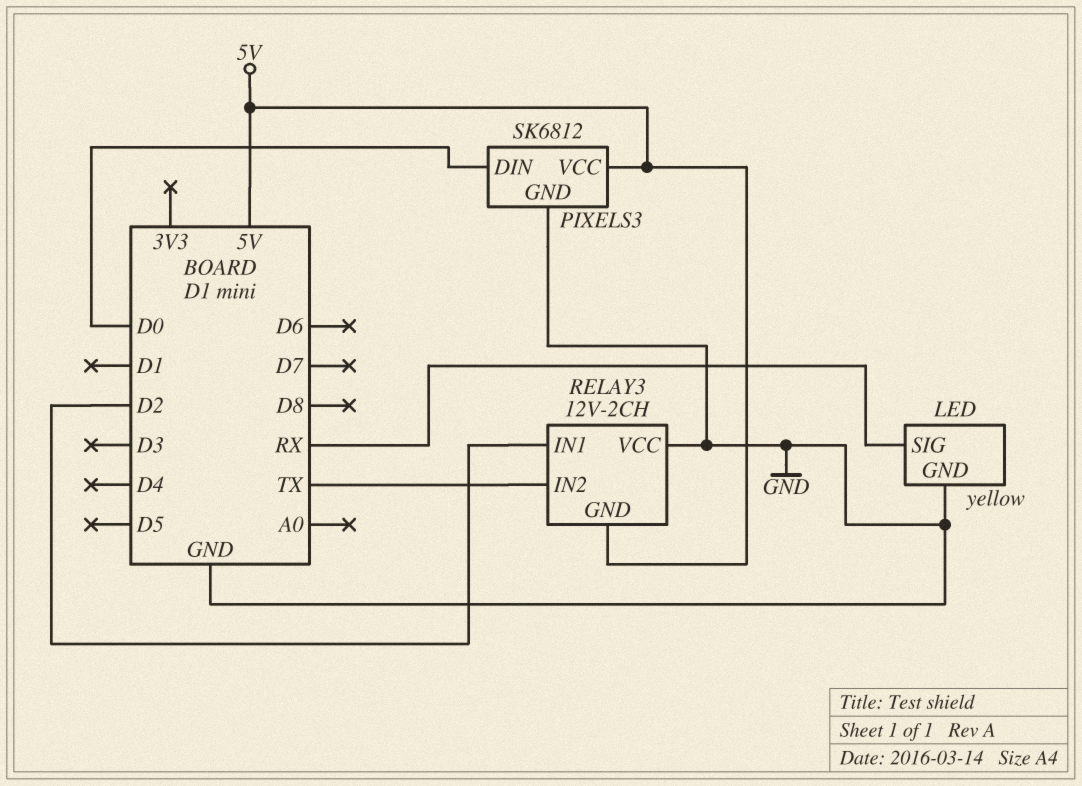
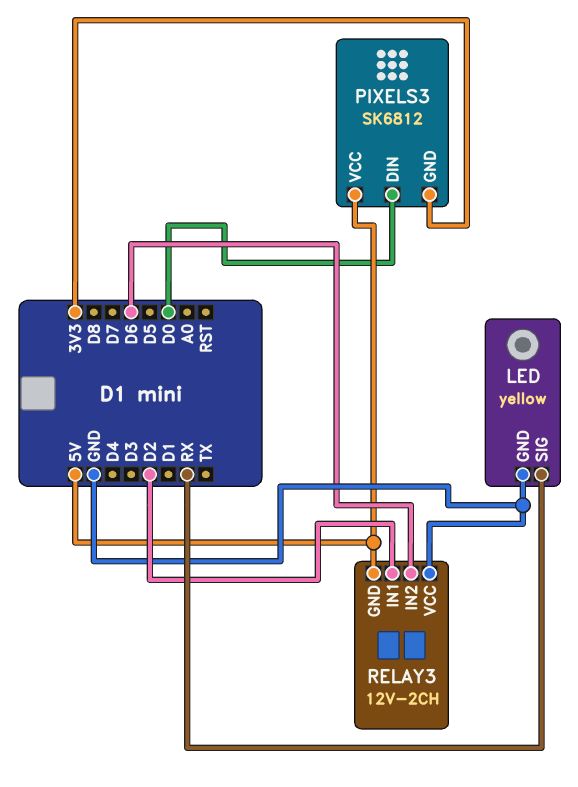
PIXELS3 pin GND: GND -> 3V3
RELAY3 pin IN2: TX -> D6

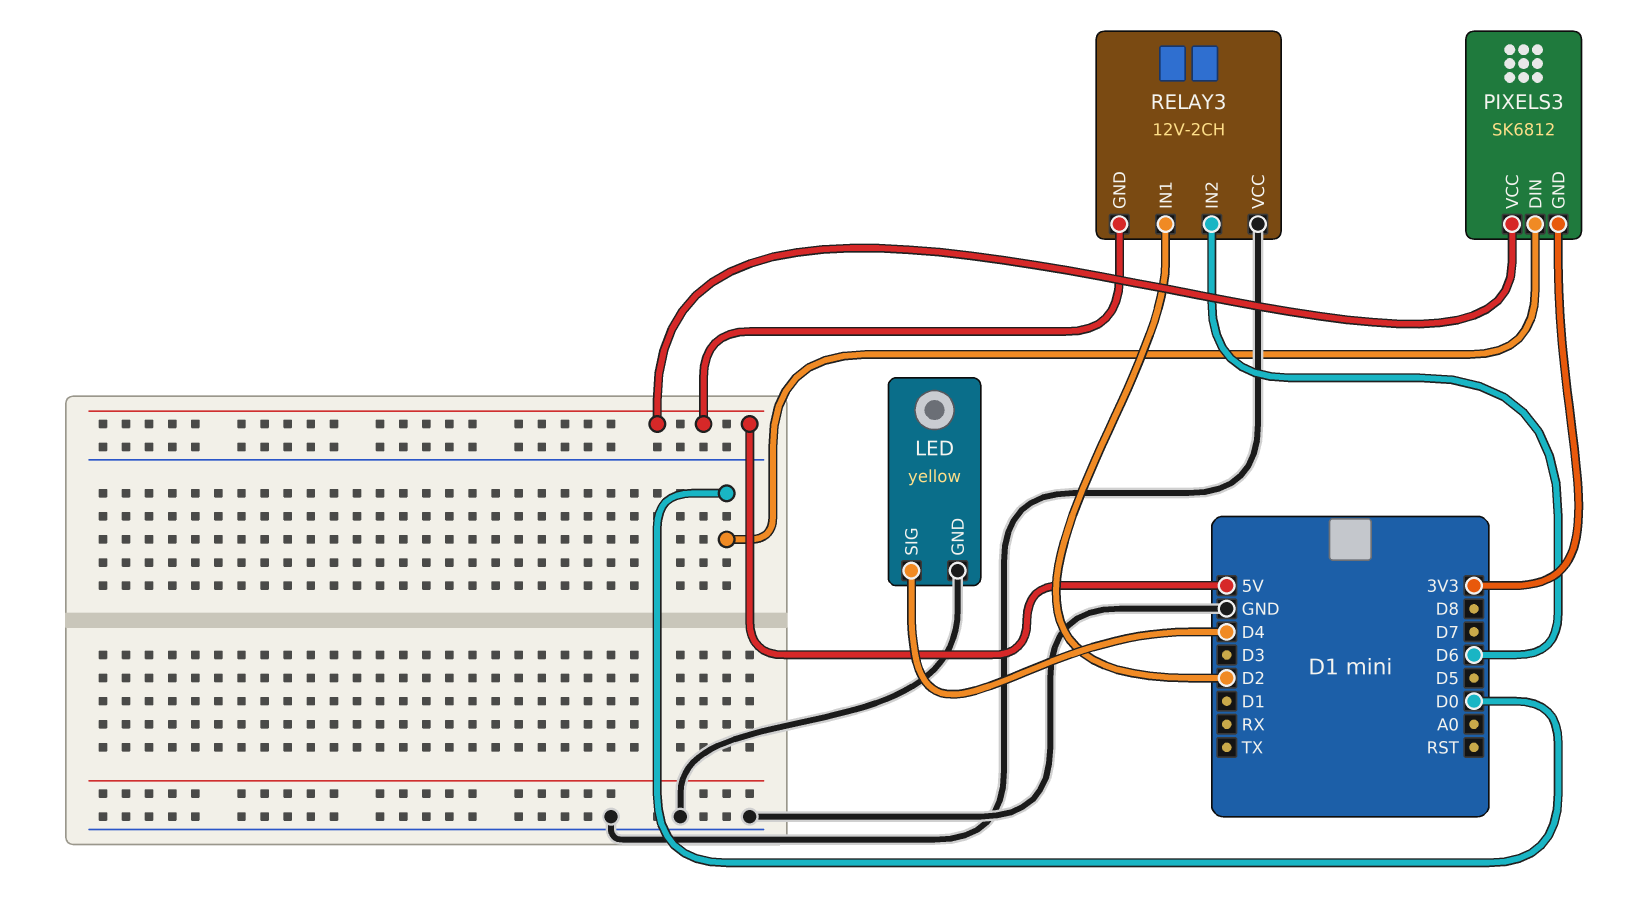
LED pin SIG: RX -> D4

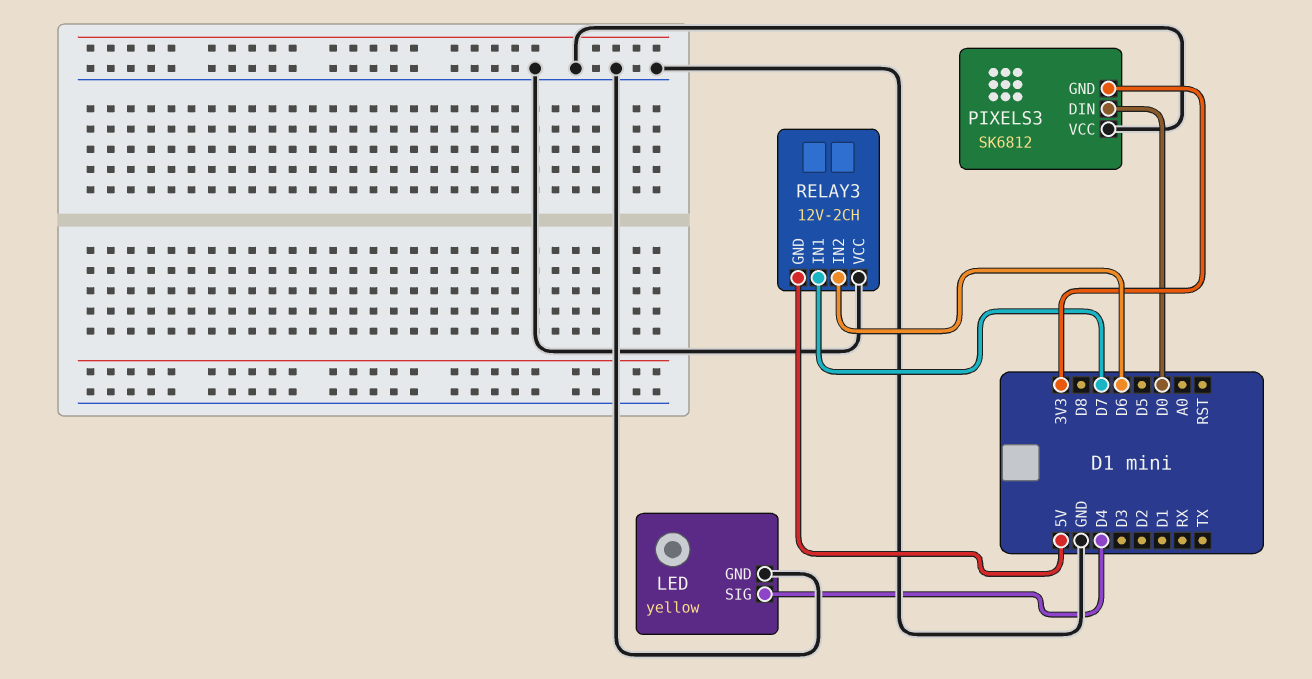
PIXELS3 pin VCC: 5V -> GND
RELAY3 pin IN1: D2 -> D7

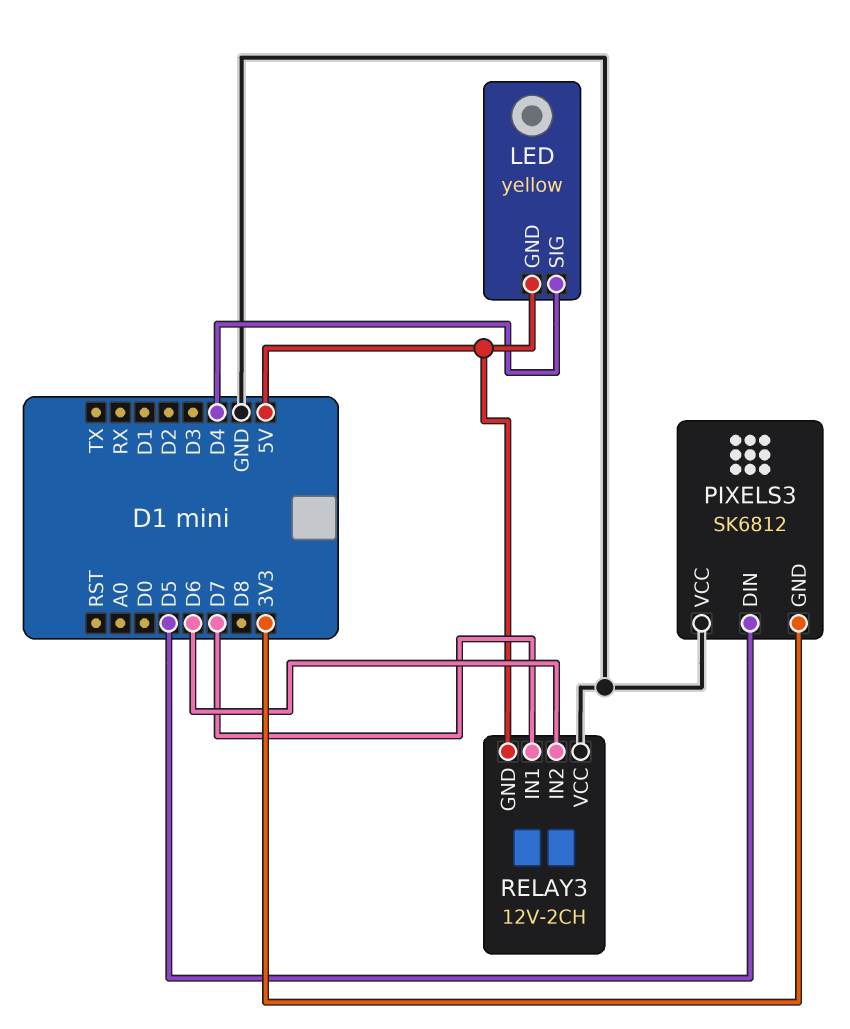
LED pin GND: GND -> 5V
PIXELS3 pin DIN: D0 -> D5

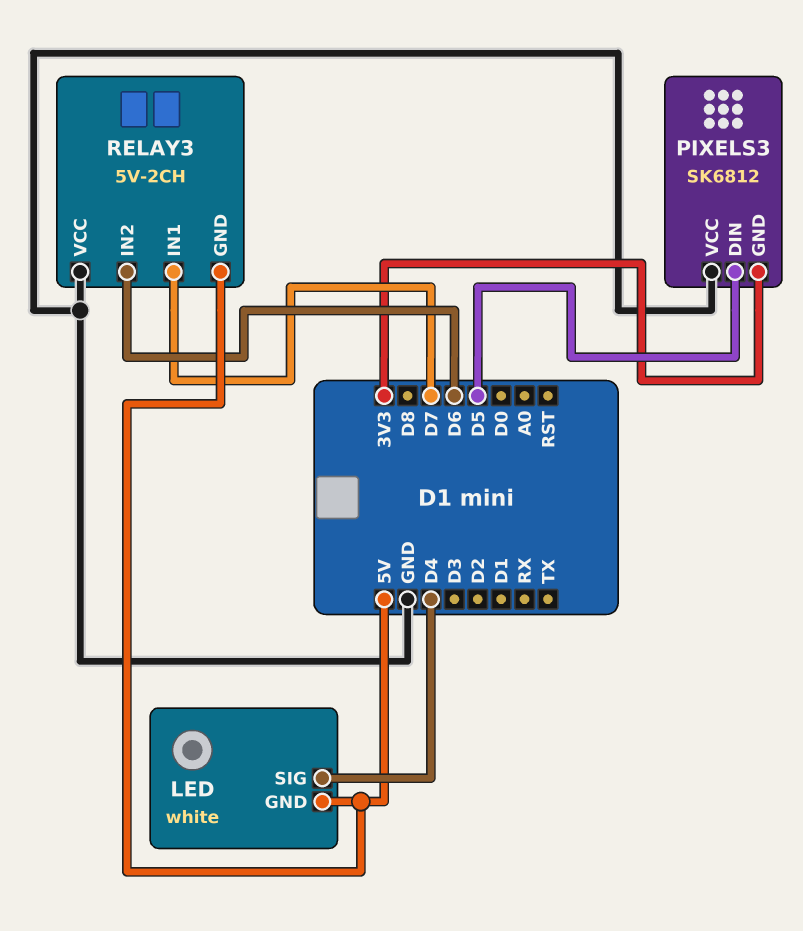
LED: yellow -> white
RELAY3: 12V-2CH -> 5V-2CH

